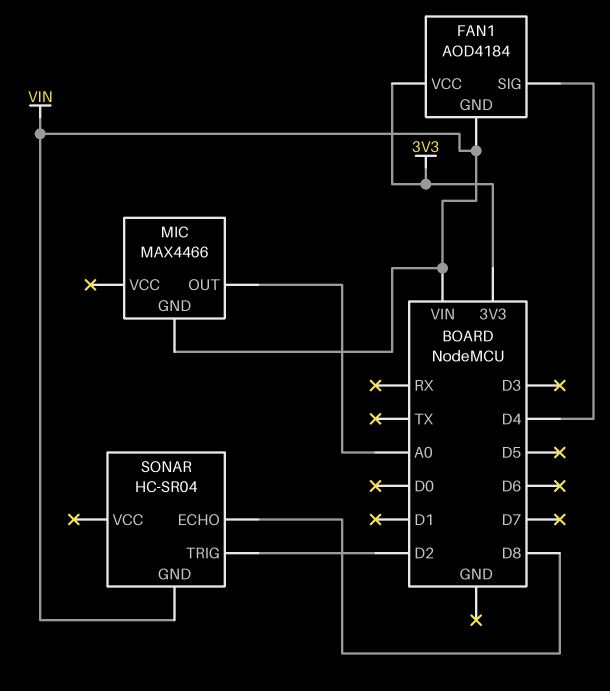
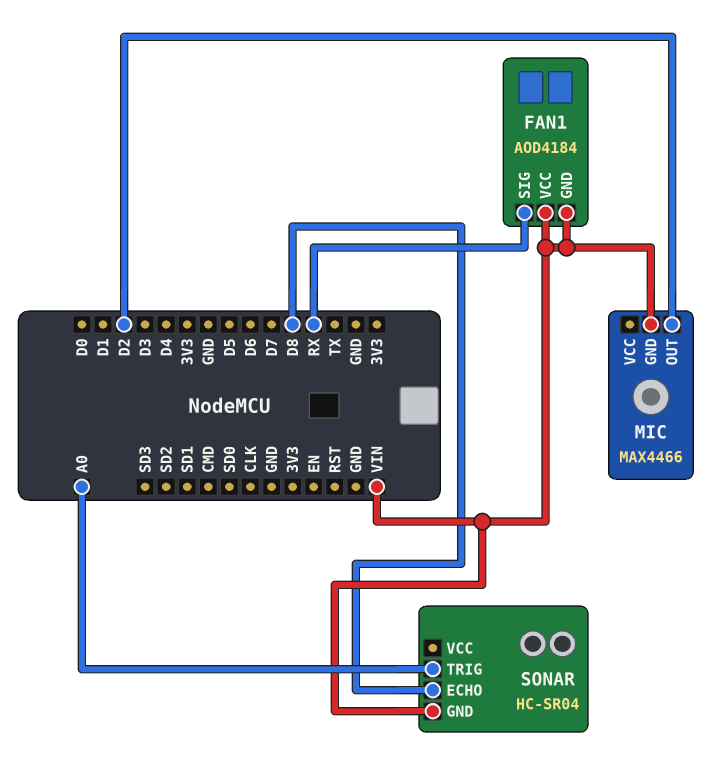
FAN1 pin SIG: D4 -> RX
FAN1 pin VCC: 3V3 -> VIN
MIC pin OUT: A0 -> D2
SONAR pin TRIG: D2 -> A0

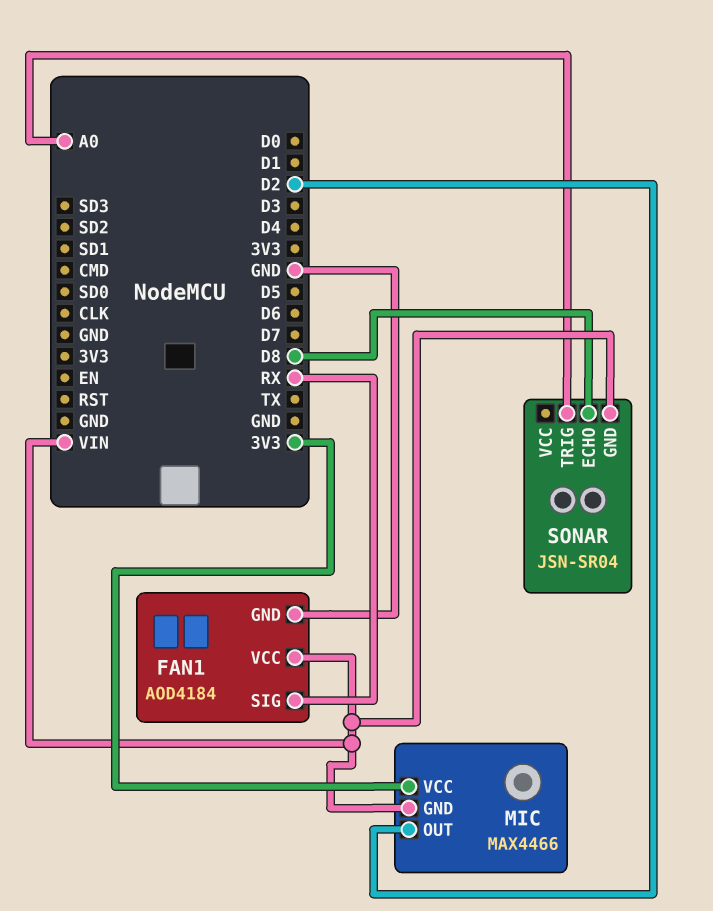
FAN1 pin GND: VIN -> GND
MIC pin VCC: none -> 3V3
SONAR: HC-SR04 -> JSN-SR04

